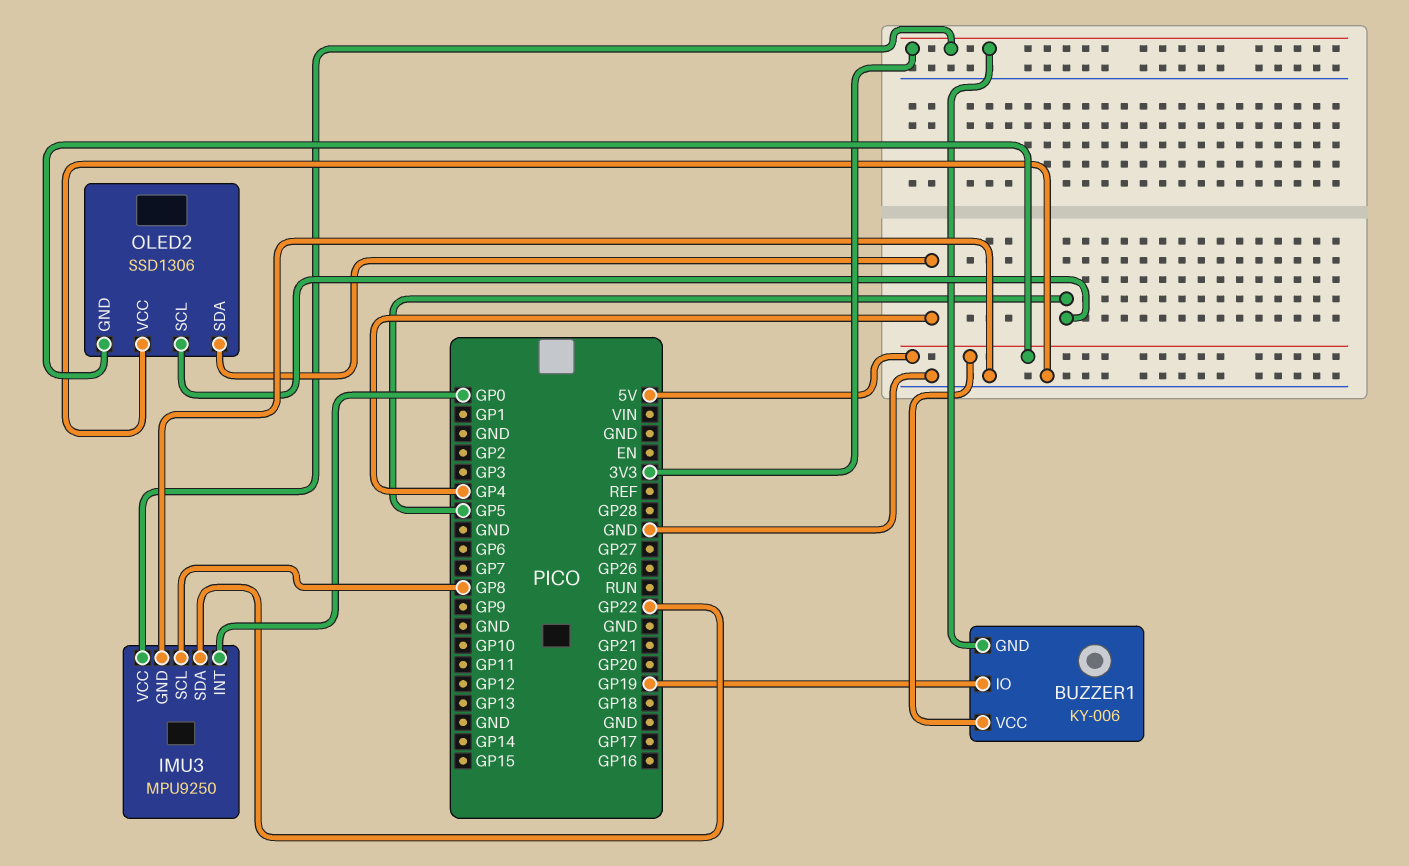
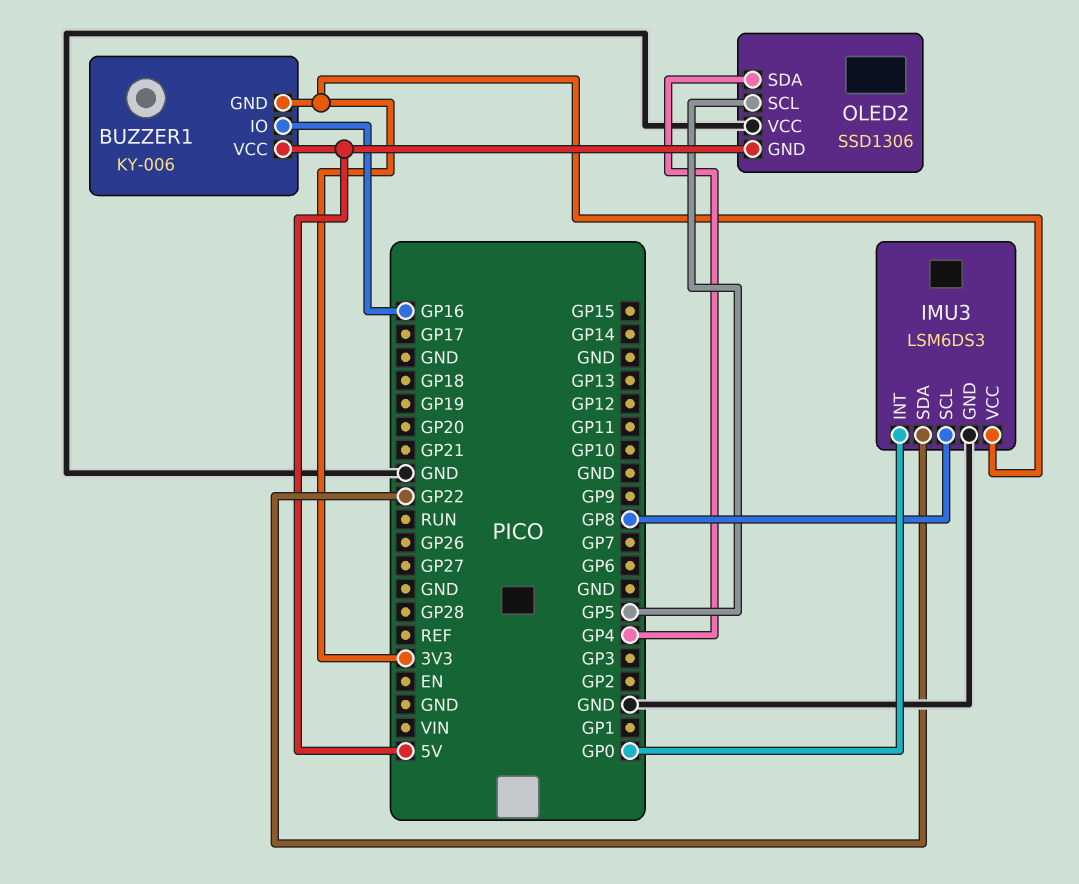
BUZZER1 pin IO: GP19 -> GP16
IMU3: MPU9250 -> LSM6DS3

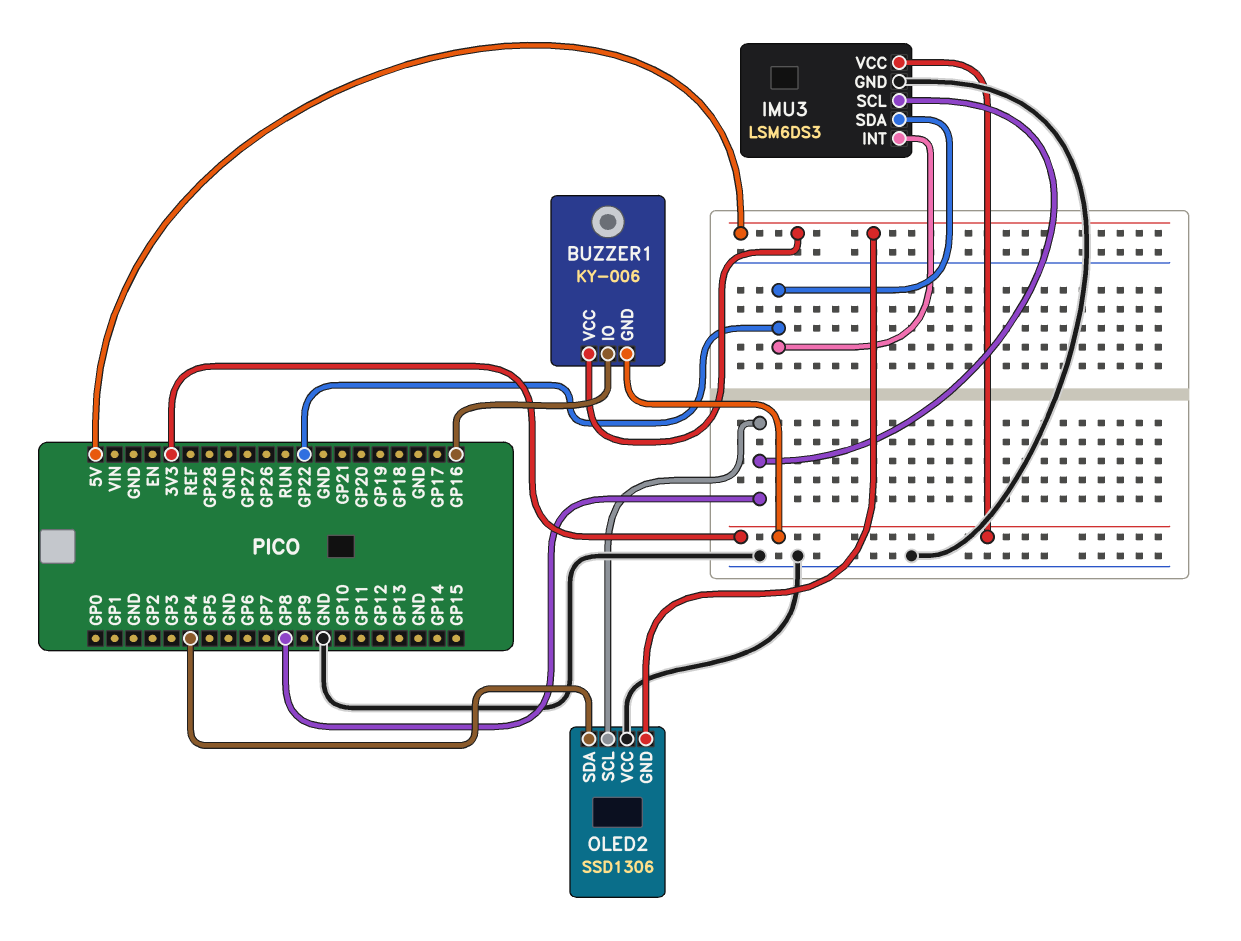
IMU3 pin INT: GP0 -> GP22
OLED2 pin SCL: GP5 -> GP8

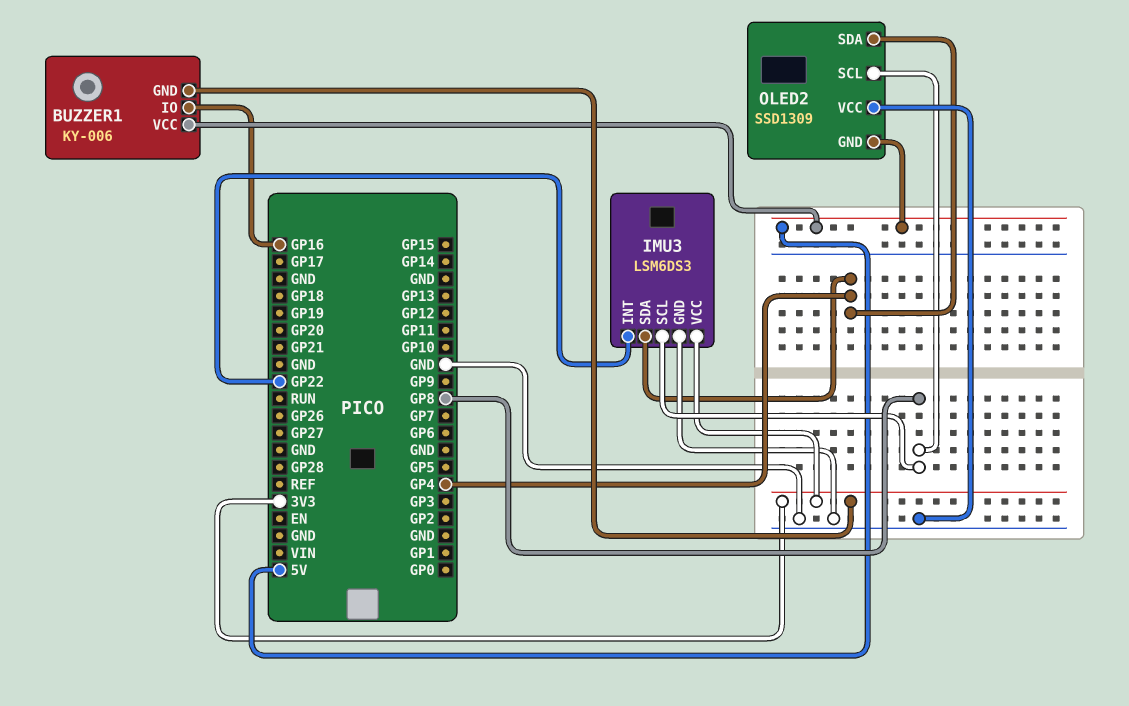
IMU3 pin SDA: GP22 -> GP4
OLED2: SSD1306 -> SSD1309

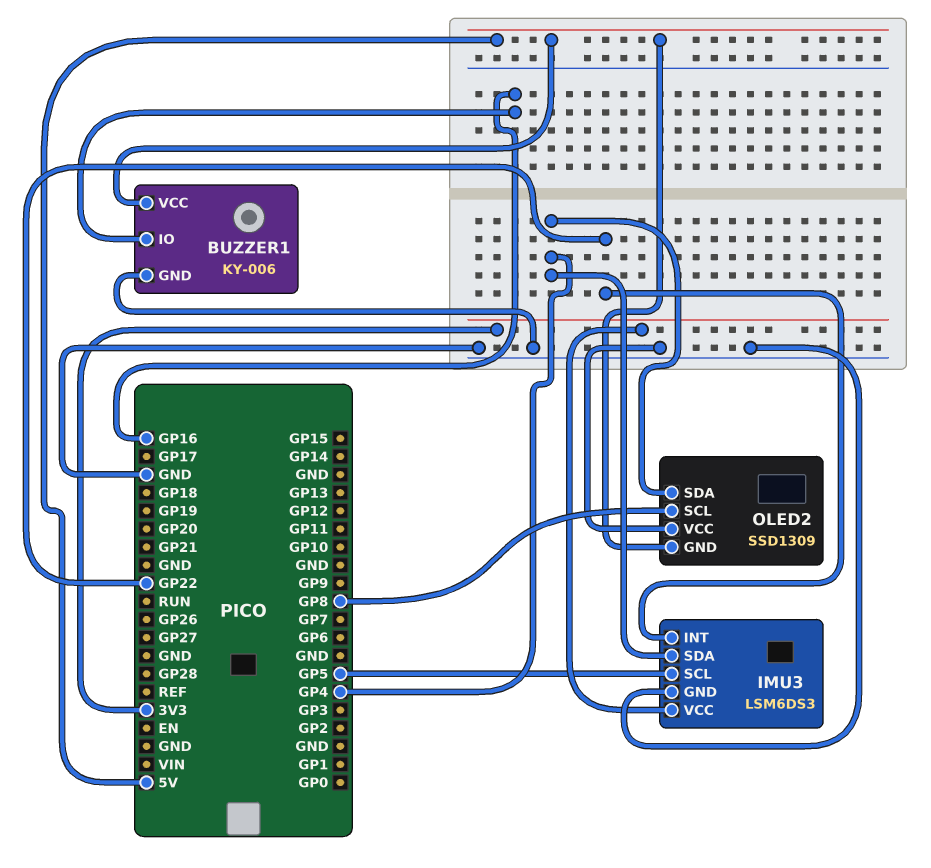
BUZZER1 pin GND: 3V3 -> GND
IMU3 pin SCL: GP8 -> GP5

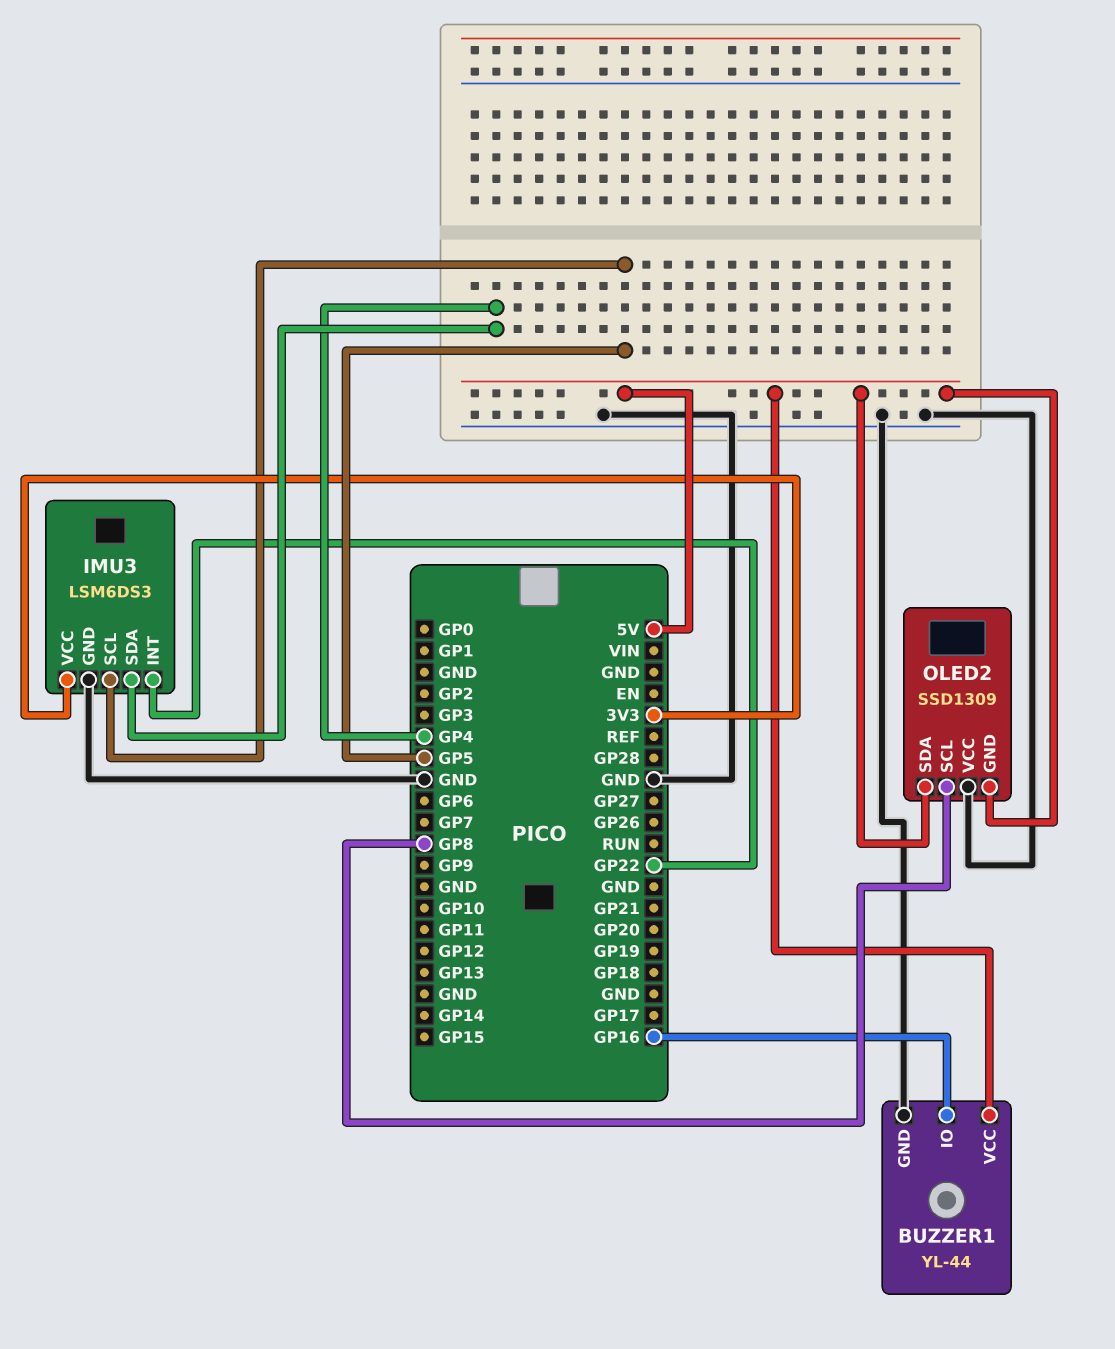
BUZZER1: KY-006 -> YL-44
OLED2 pin SDA: GP4 -> 5V

